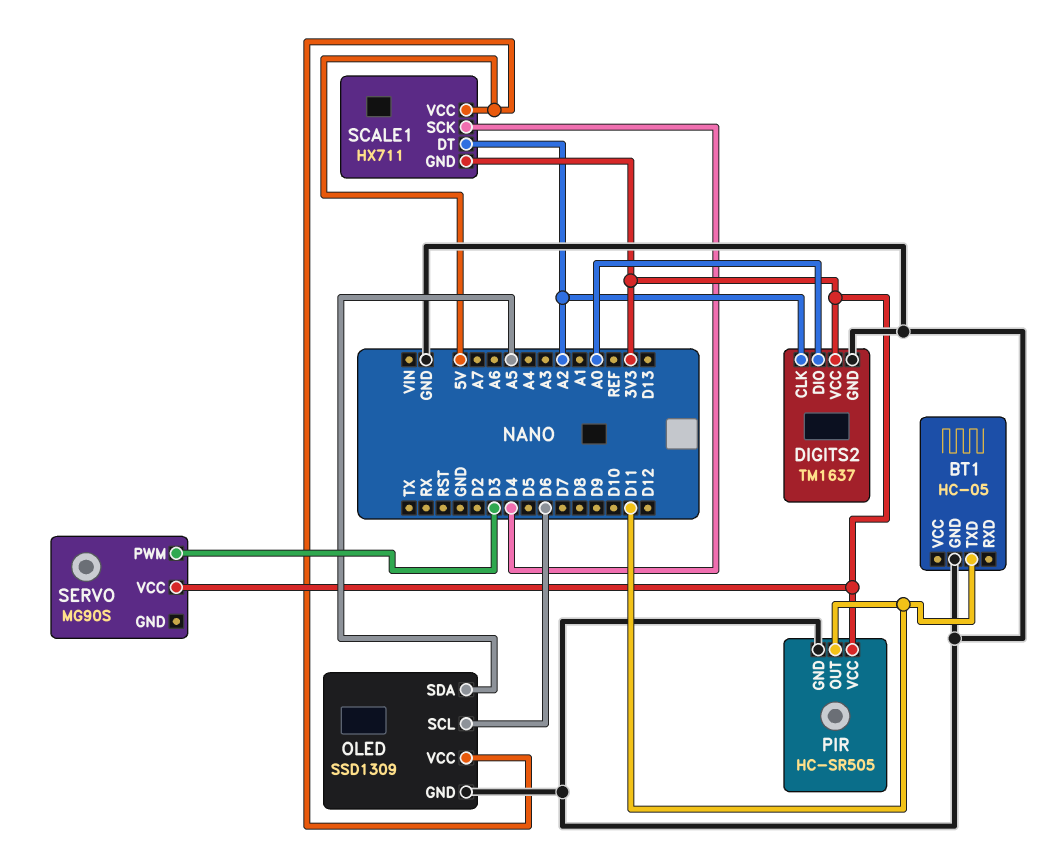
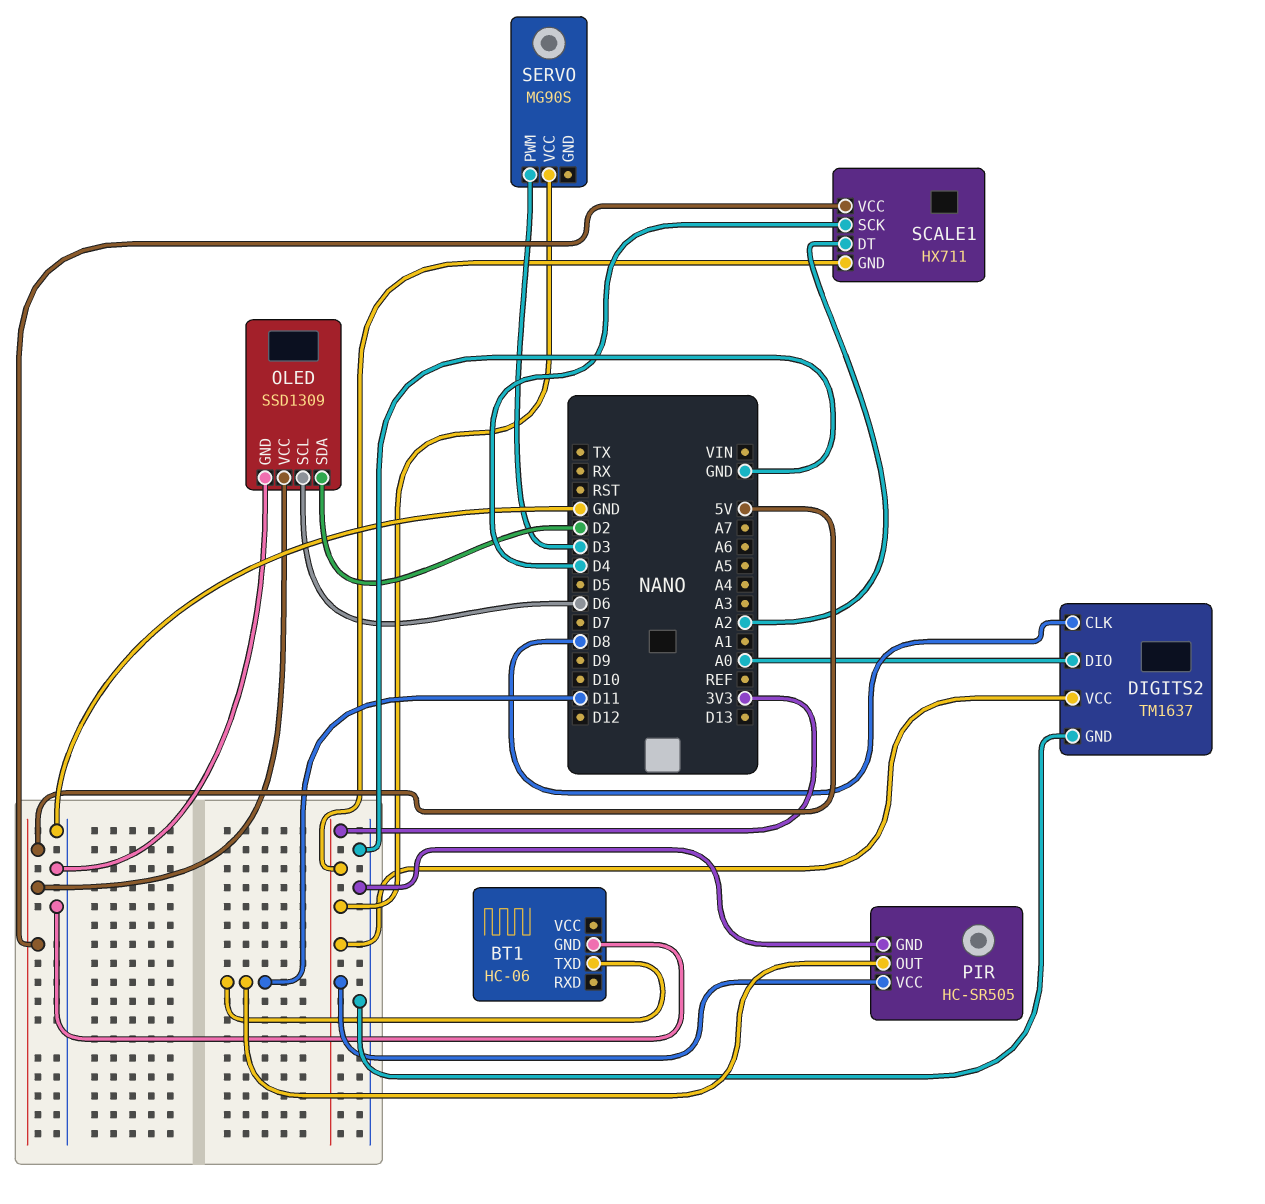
BT1: HC-05 -> HC-06
DIGITS2 pin CLK: A2 -> D8
OLED pin SDA: A5 -> D2

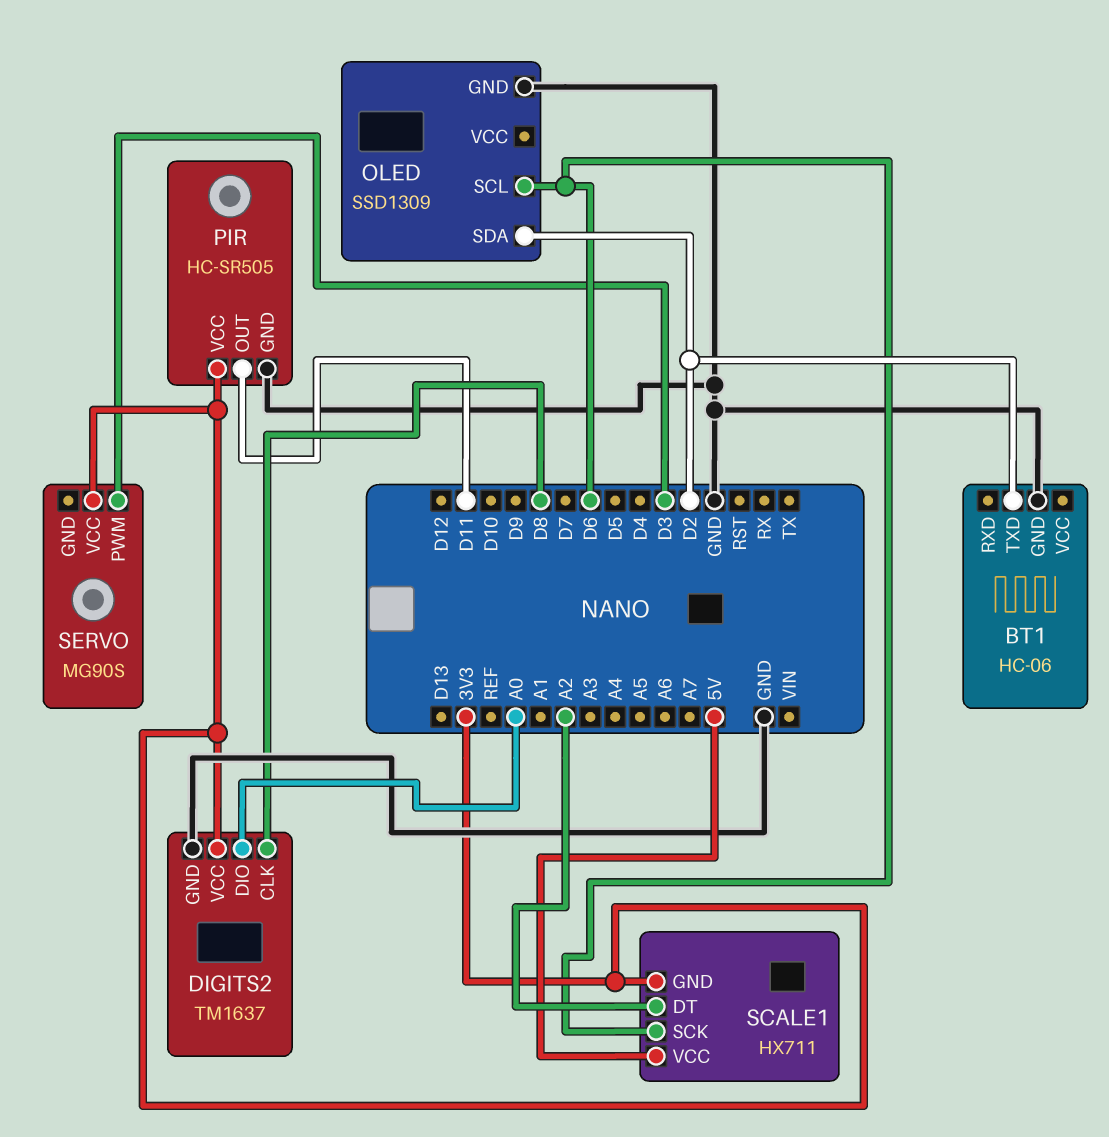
BT1 pin TXD: D11 -> D2
OLED pin VCC: 5V -> none
SCALE1 pin SCK: D4 -> D6

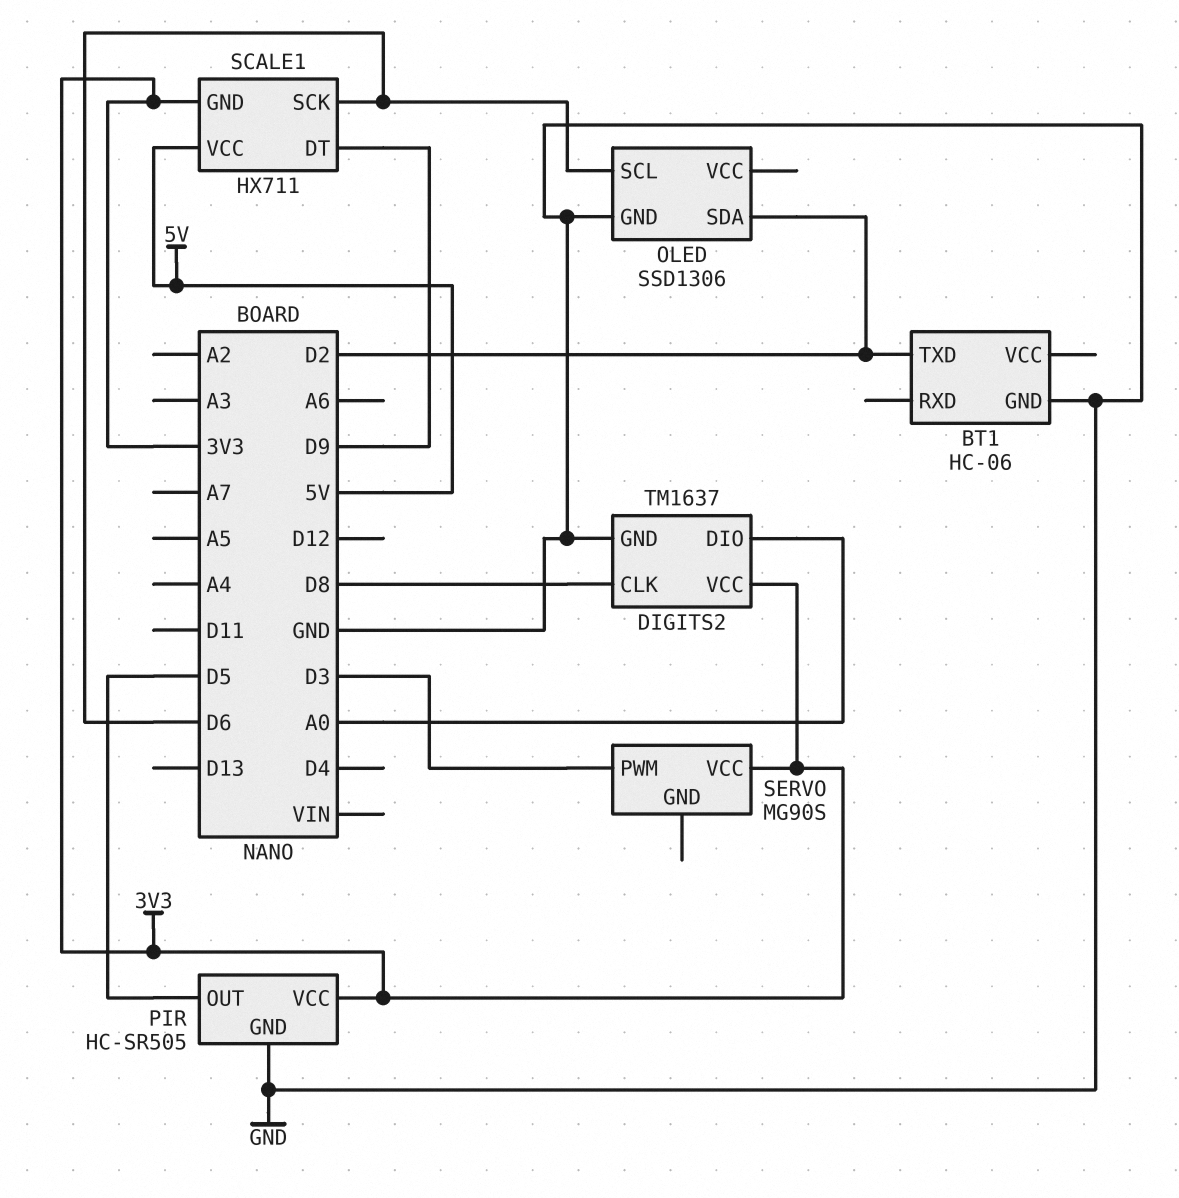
OLED: SSD1309 -> SSD1306
PIR pin OUT: D11 -> D5
SCALE1 pin DT: A2 -> D9

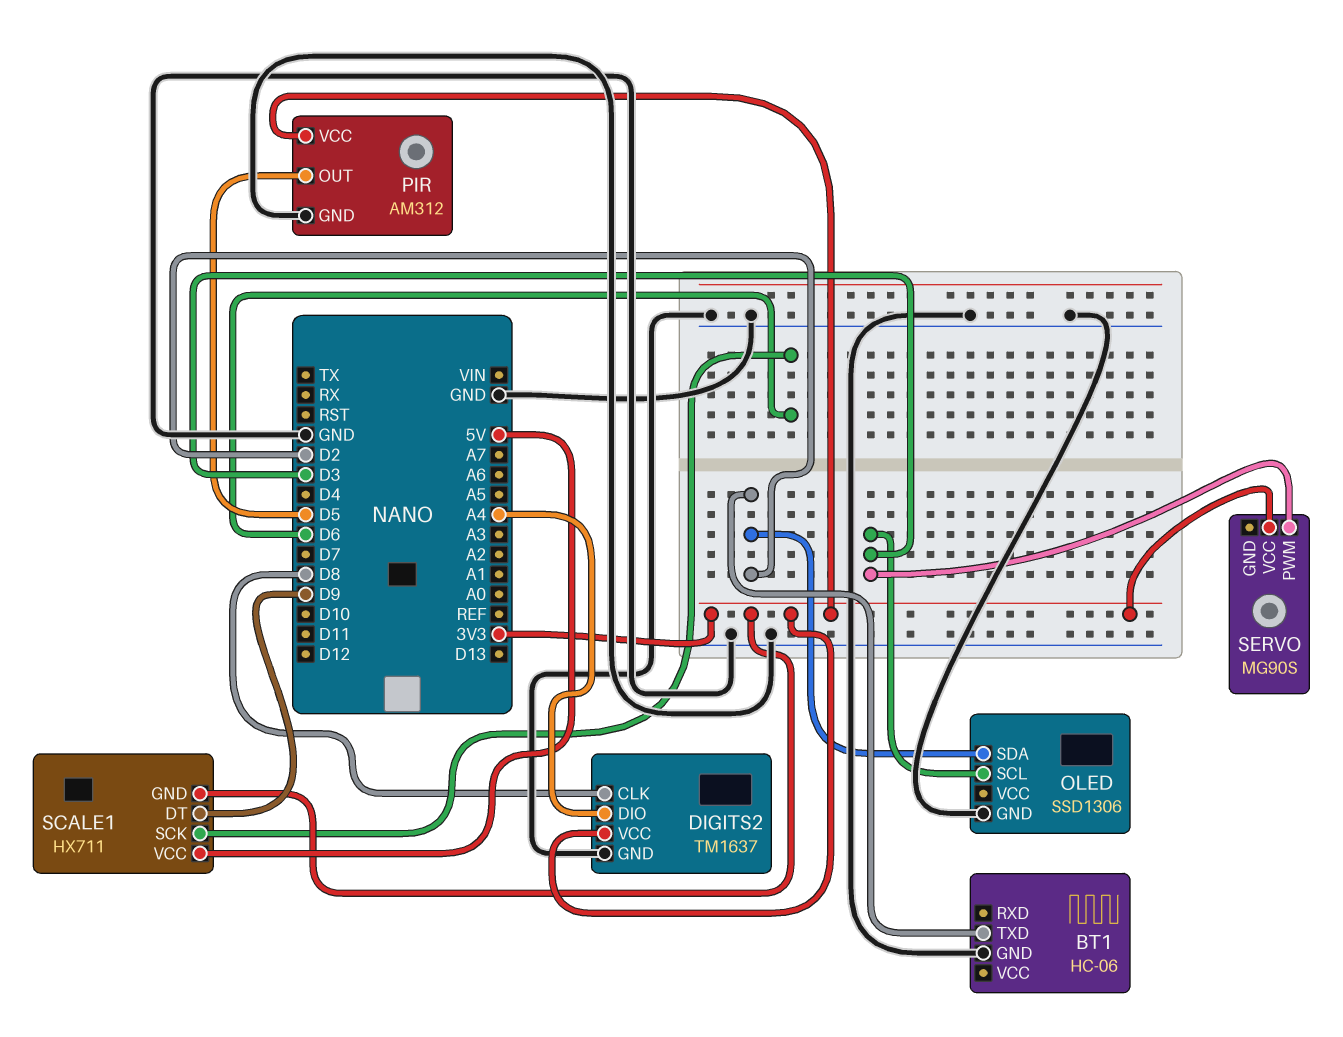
DIGITS2 pin DIO: A0 -> A4
OLED pin SCL: D6 -> D3
PIR: HC-SR505 -> AM312

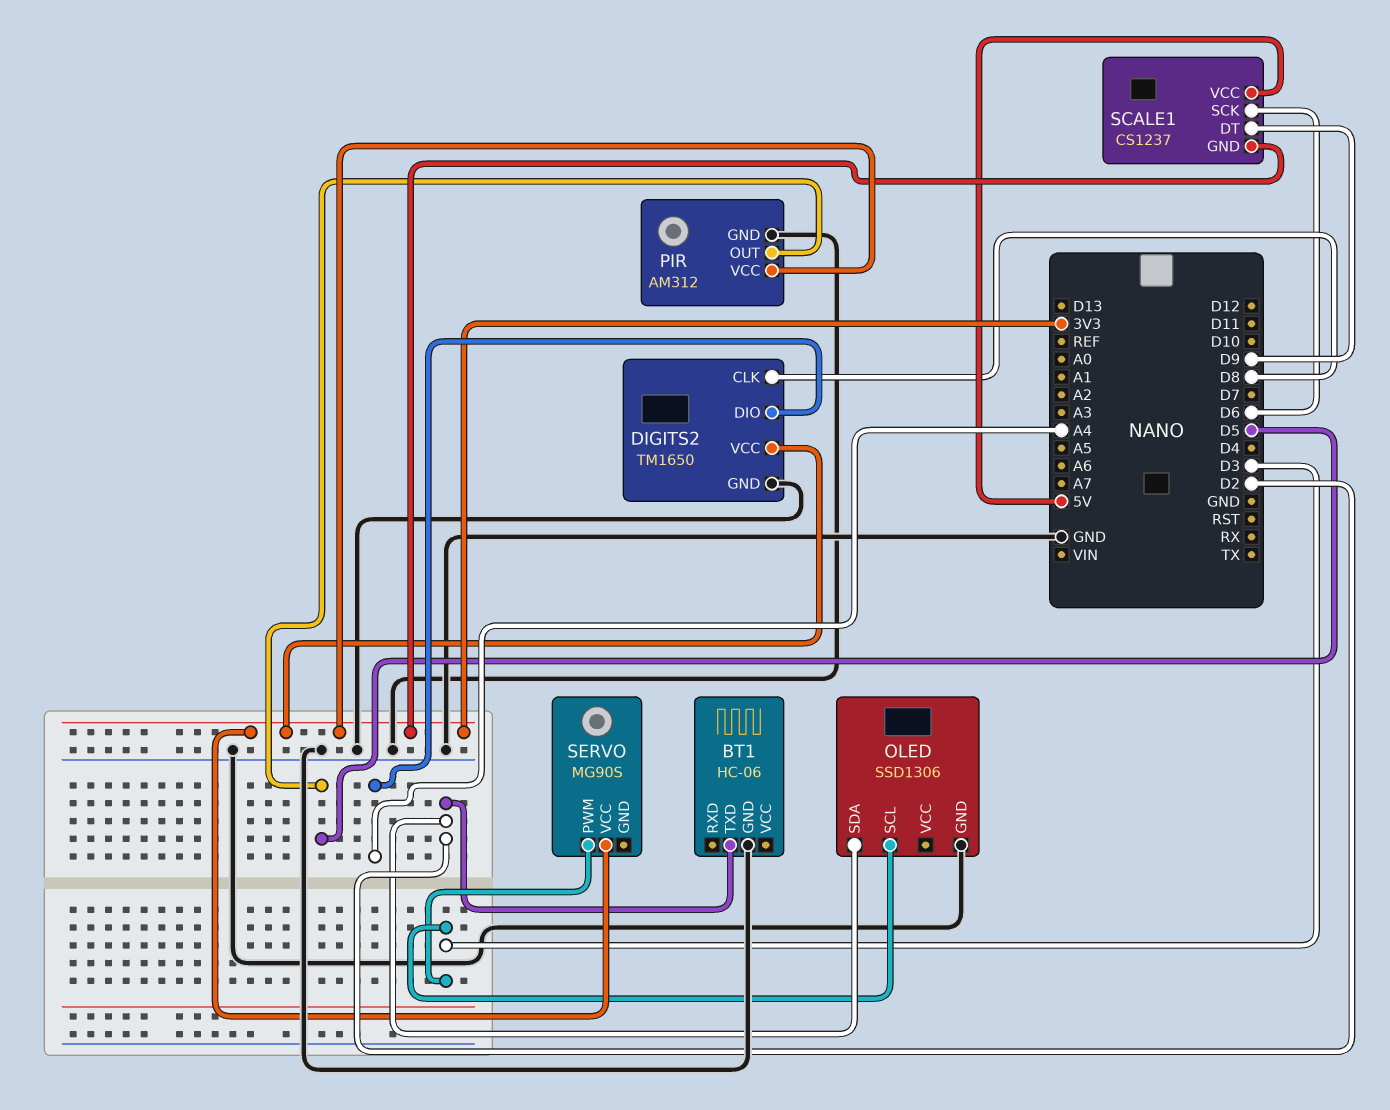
DIGITS2: TM1637 -> TM1650
SCALE1: HX711 -> CS1237

